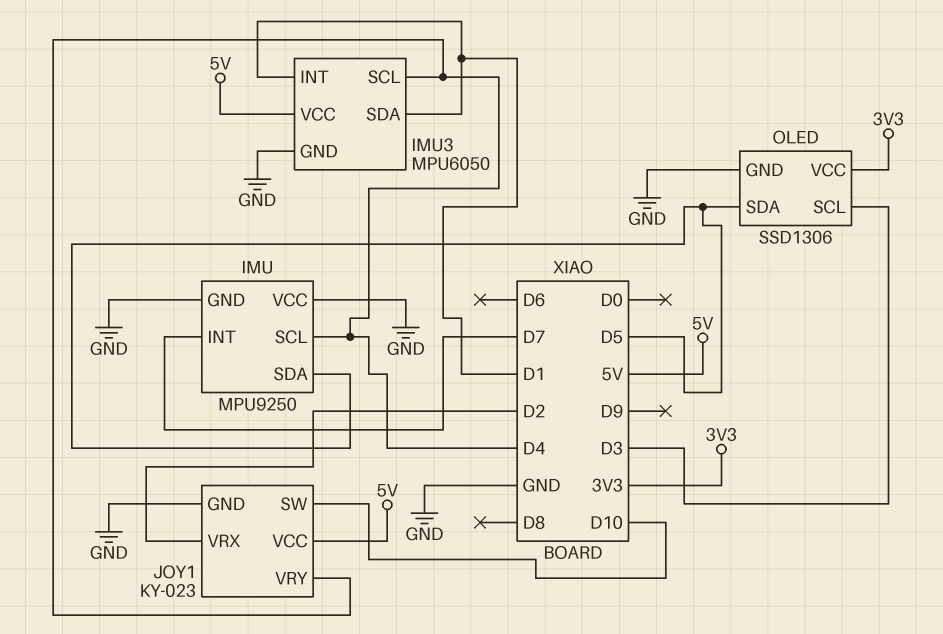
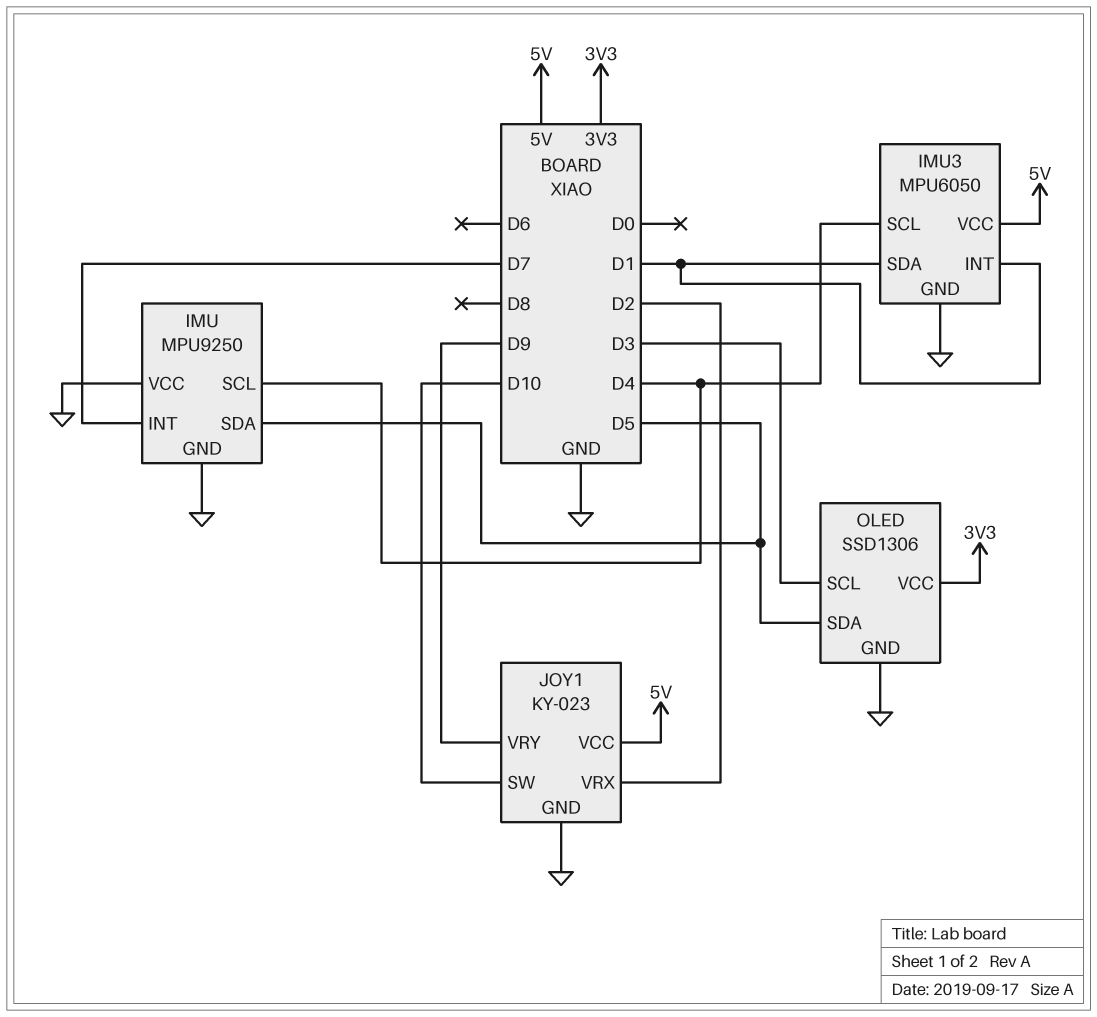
JOY1 pin VRY: D4 -> D9

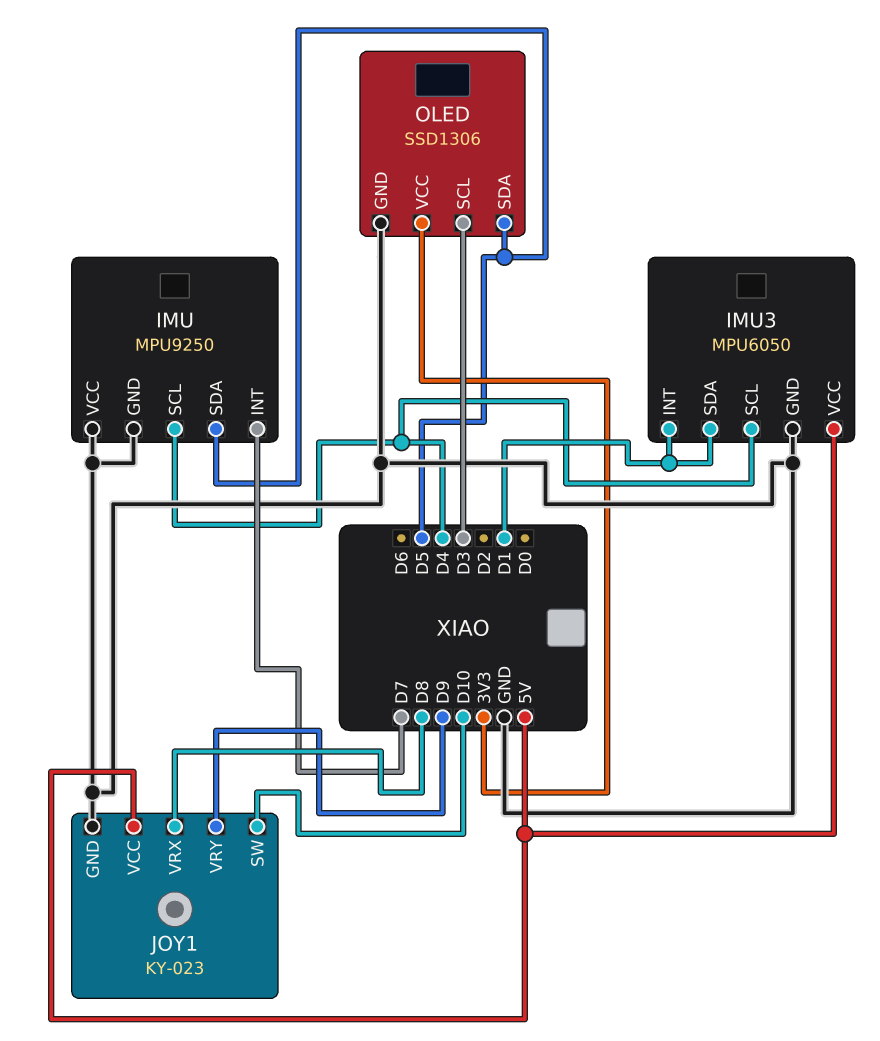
JOY1 pin VRX: D2 -> D8

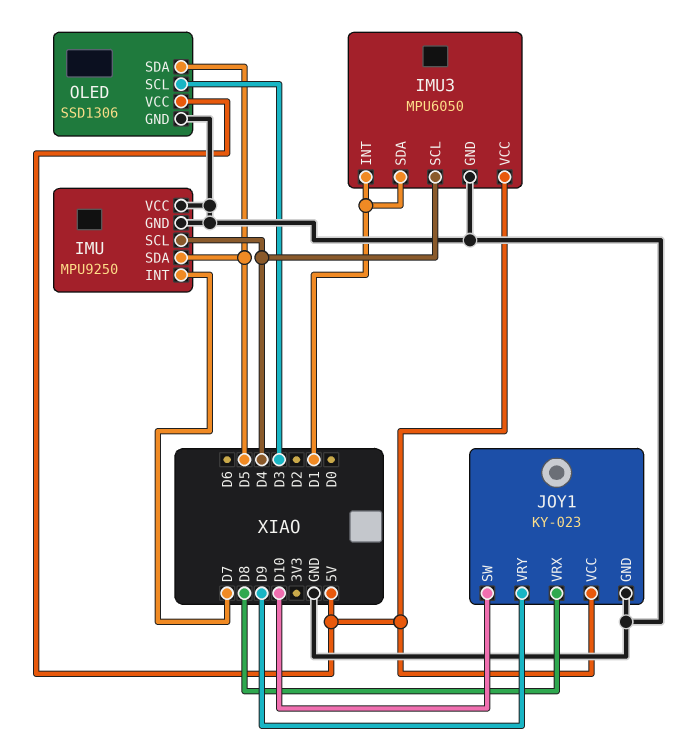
OLED pin VCC: 3V3 -> 5V

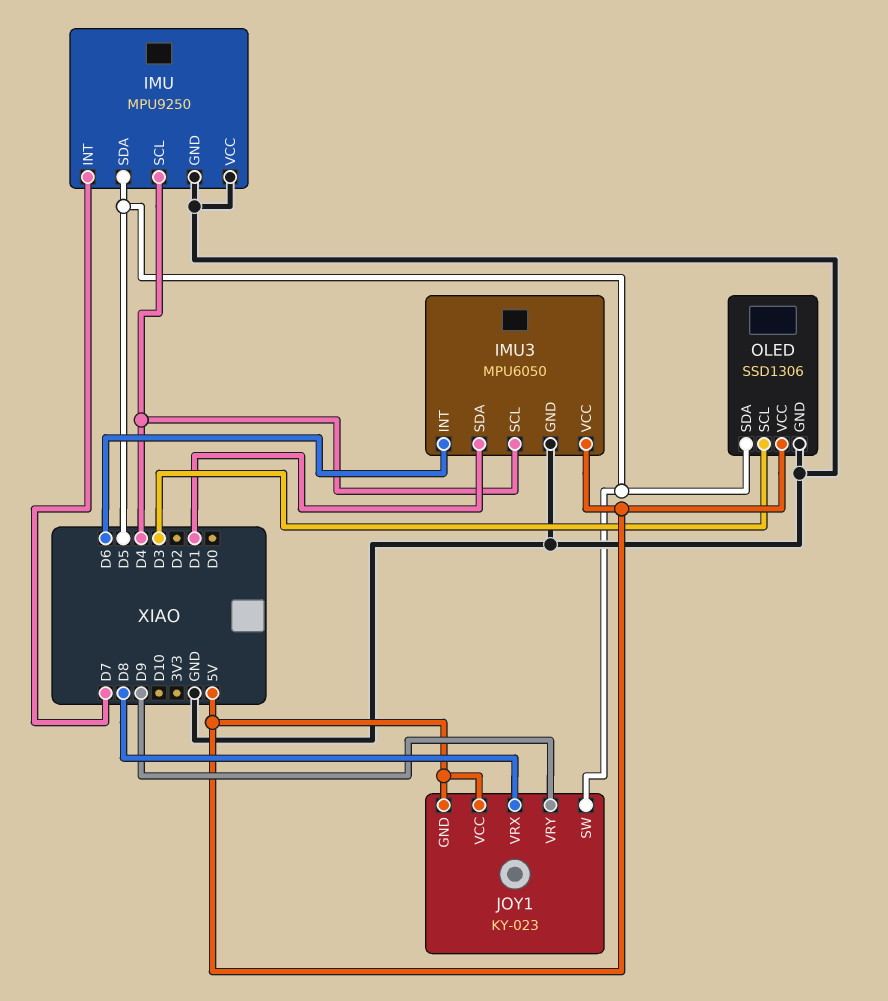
IMU3 pin INT: D1 -> D6
JOY1 pin GND: GND -> 5V
JOY1 pin SW: D10 -> D5

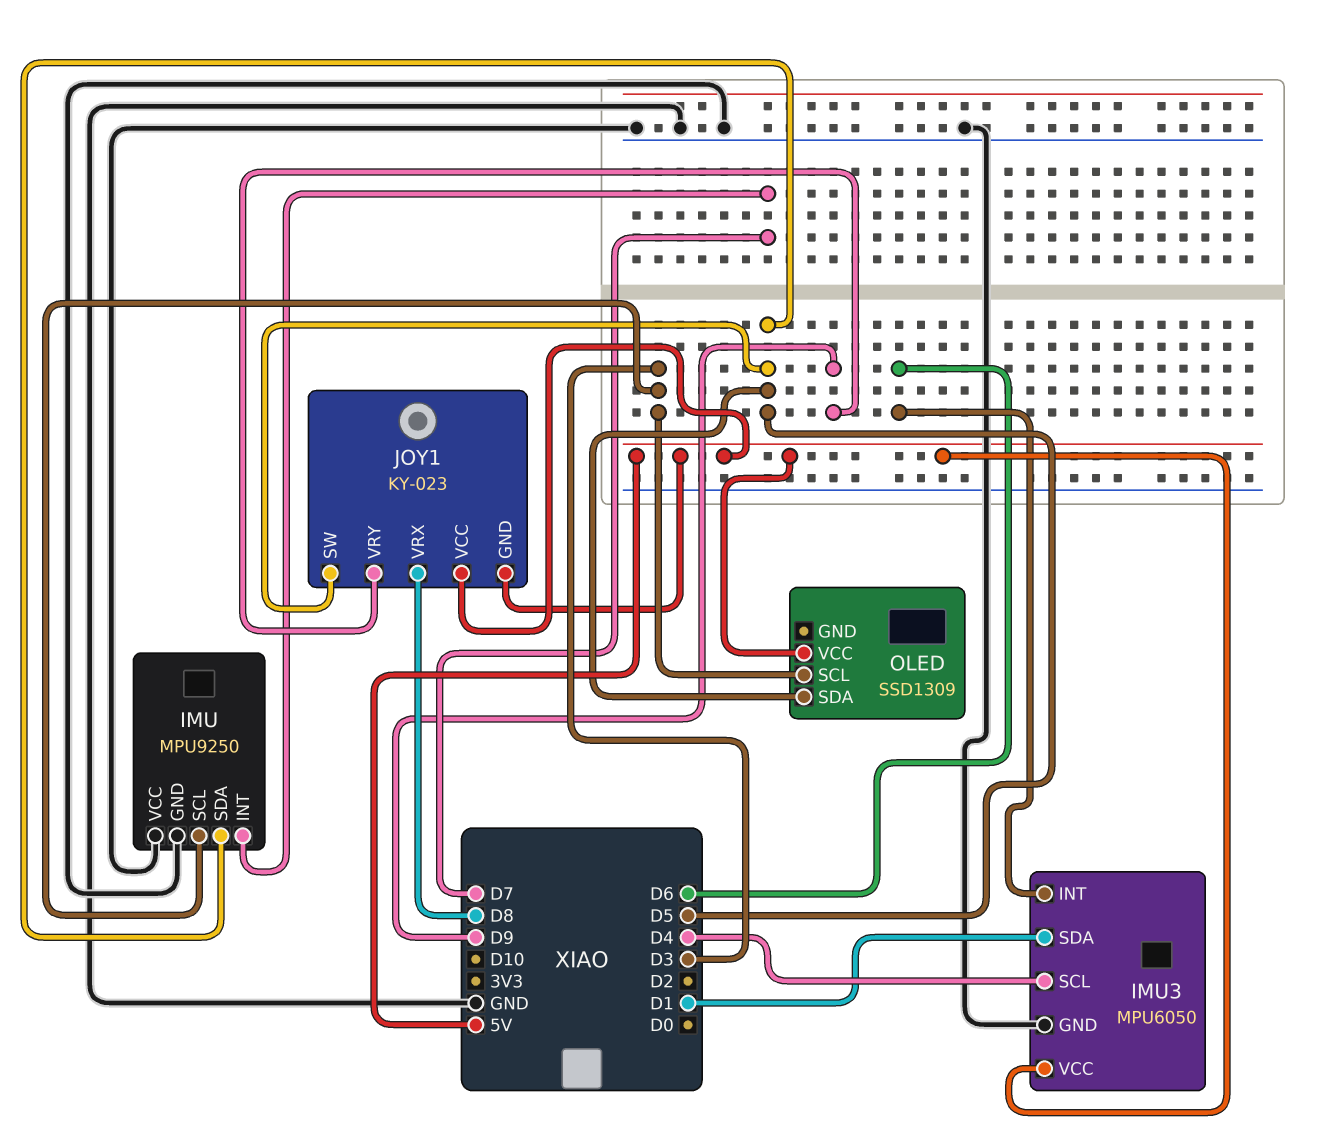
IMU pin SCL: D4 -> D3
OLED: SSD1306 -> SSD1309
OLED pin GND: GND -> none

